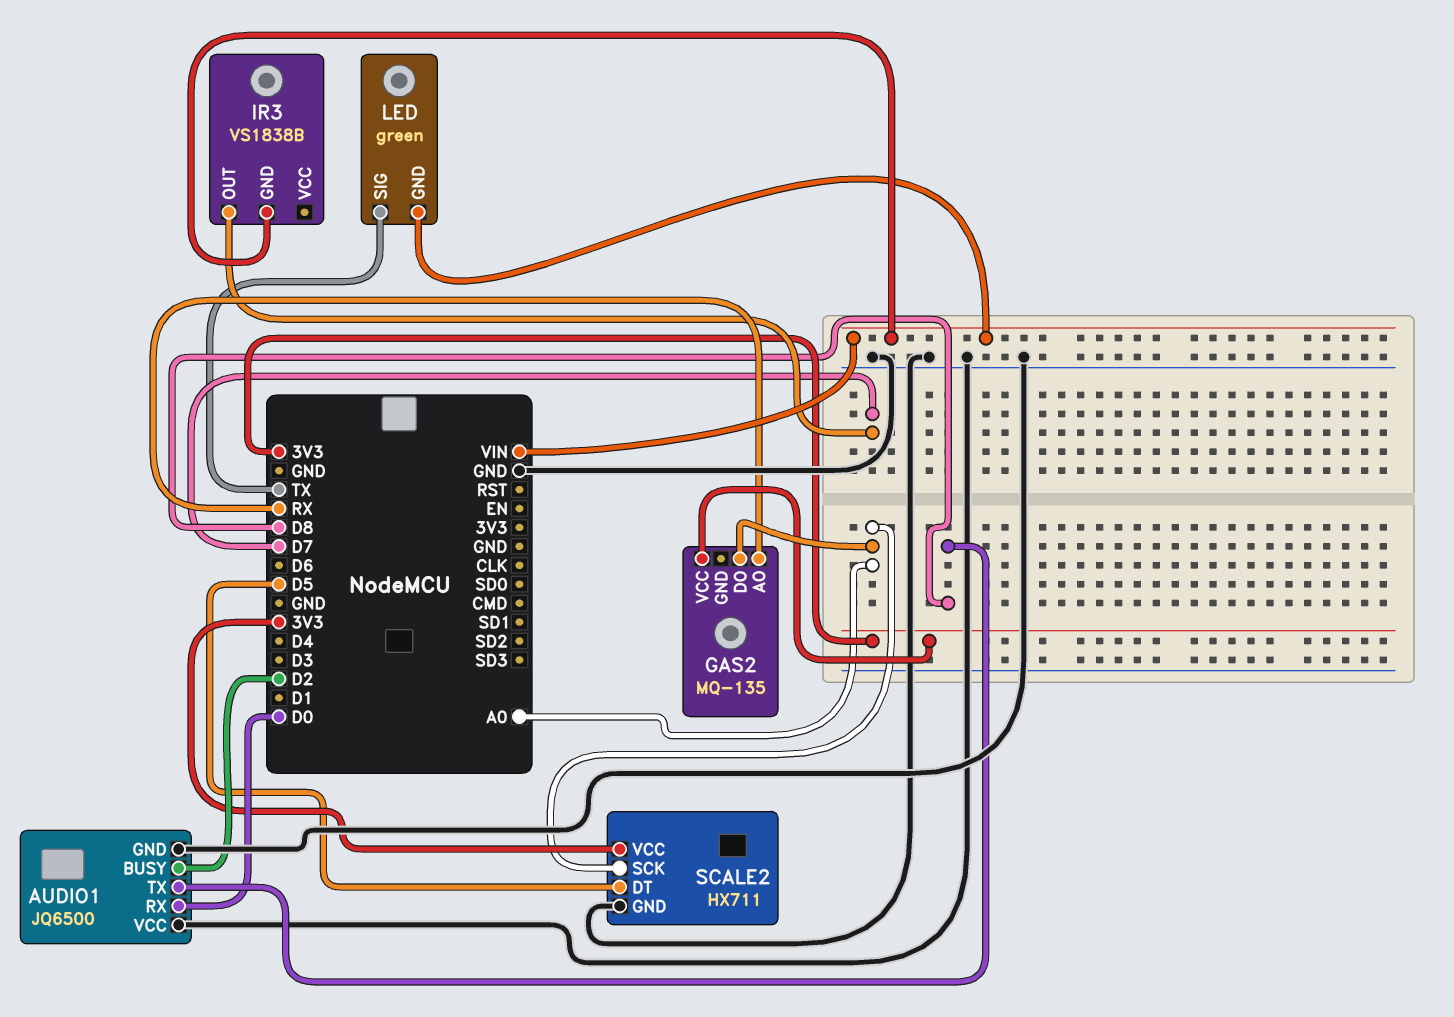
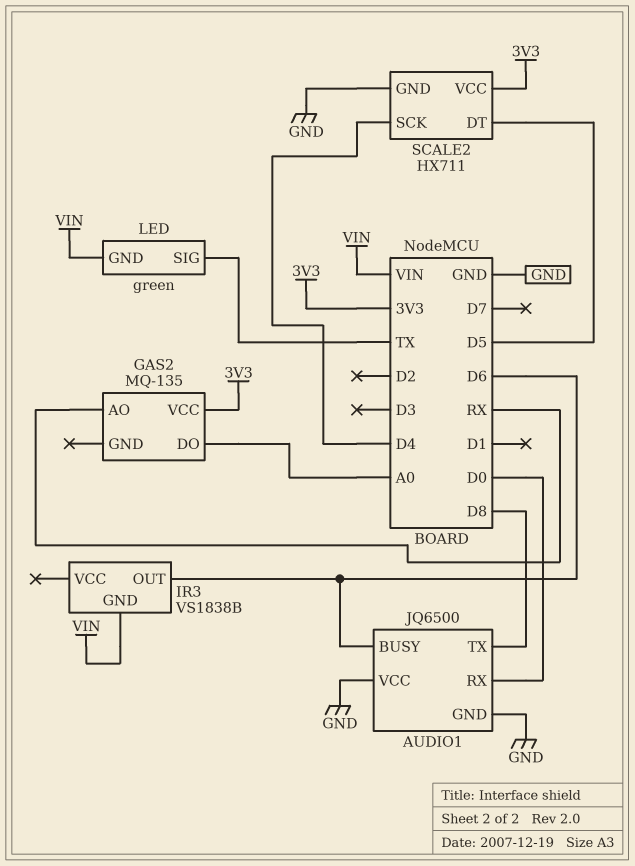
AUDIO1 pin BUSY: D2 -> D6
IR3 pin OUT: D7 -> D6
SCALE2 pin SCK: A0 -> D4

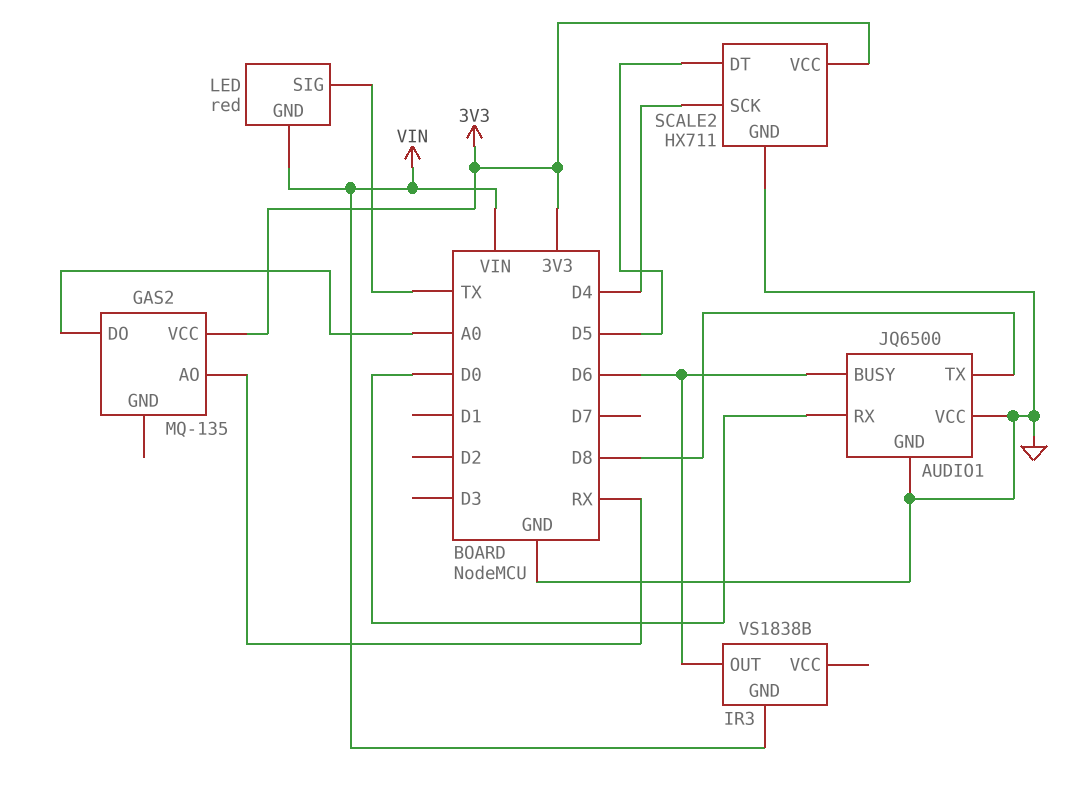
LED: green -> red

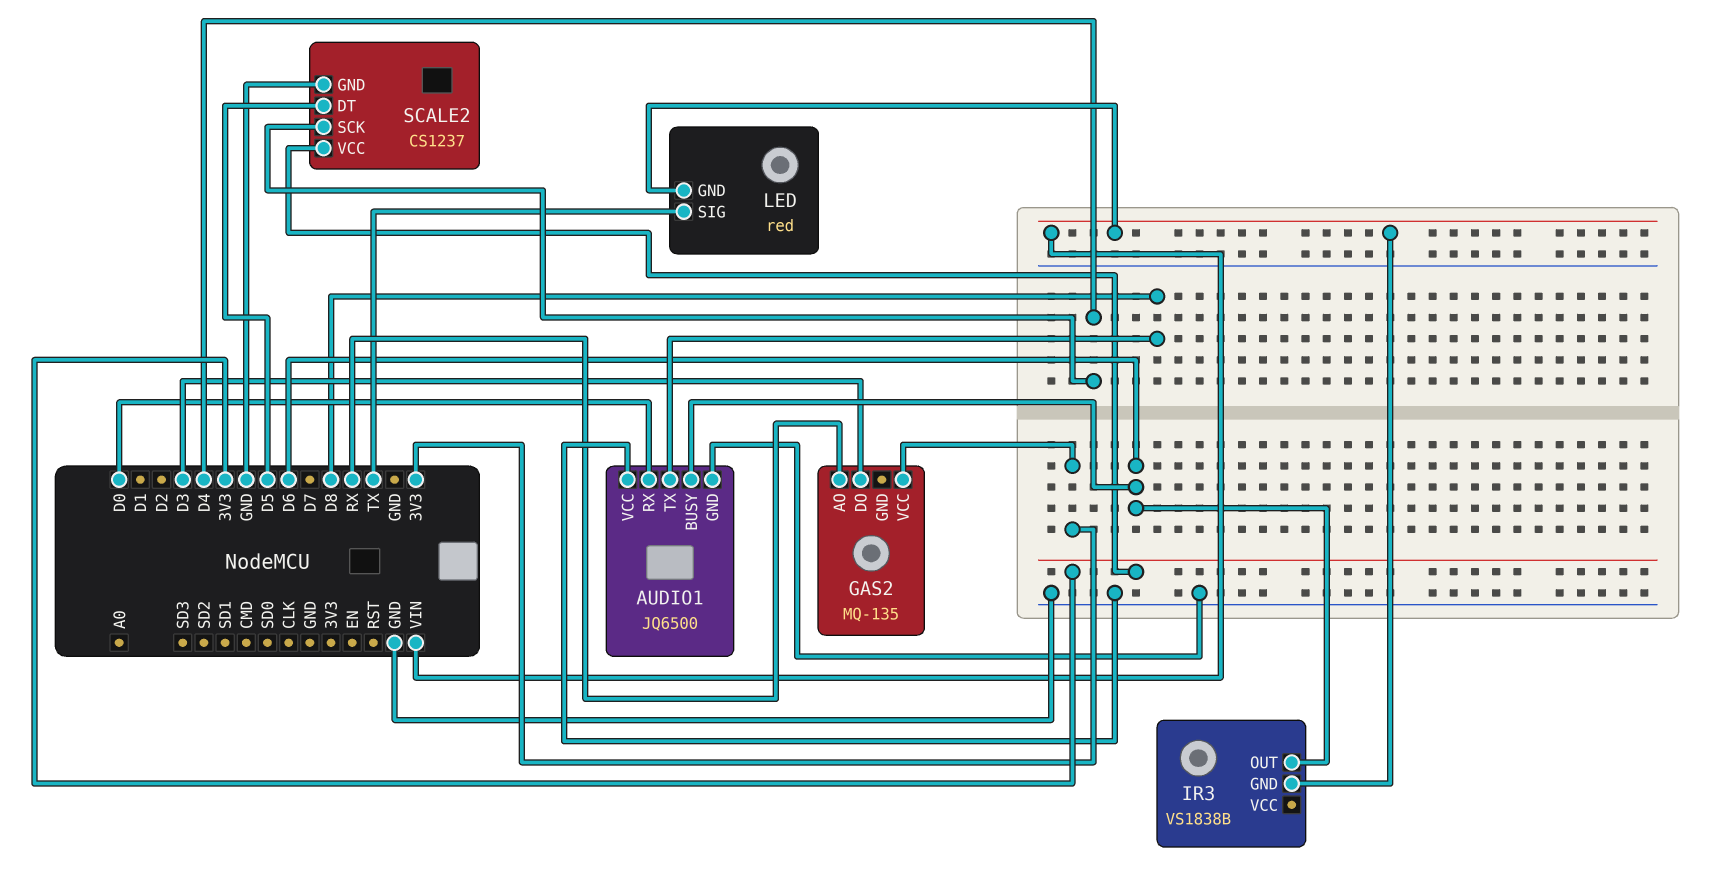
GAS2 pin DO: A0 -> D3
SCALE2: HX711 -> CS1237

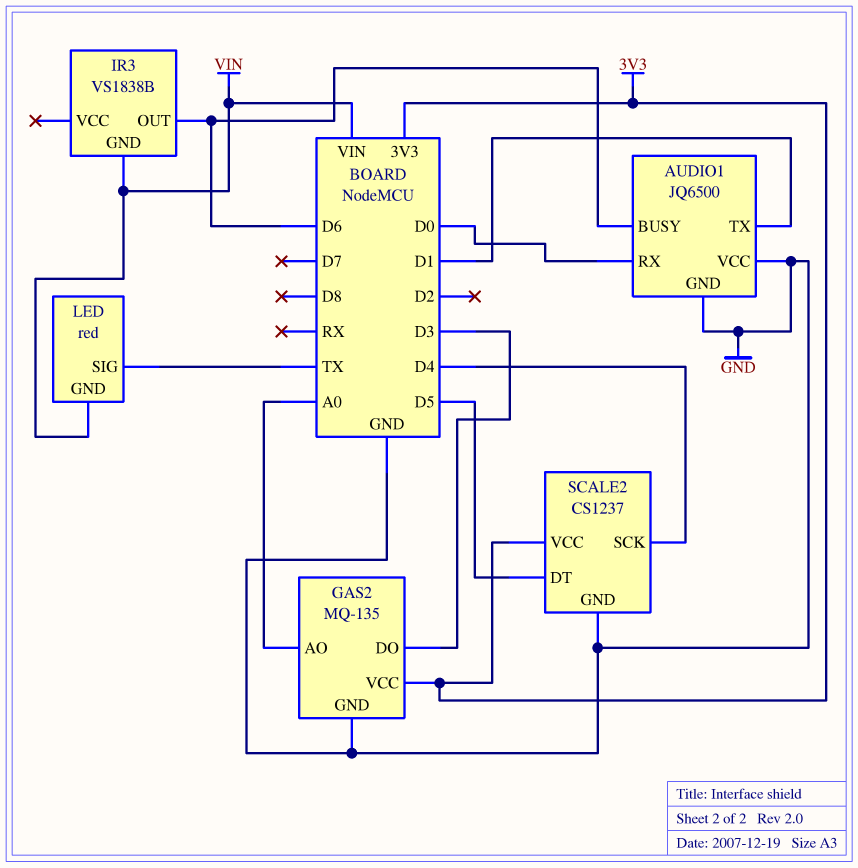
AUDIO1 pin TX: D8 -> D1
GAS2 pin AO: RX -> A0
GAS2 pin GND: none -> GND

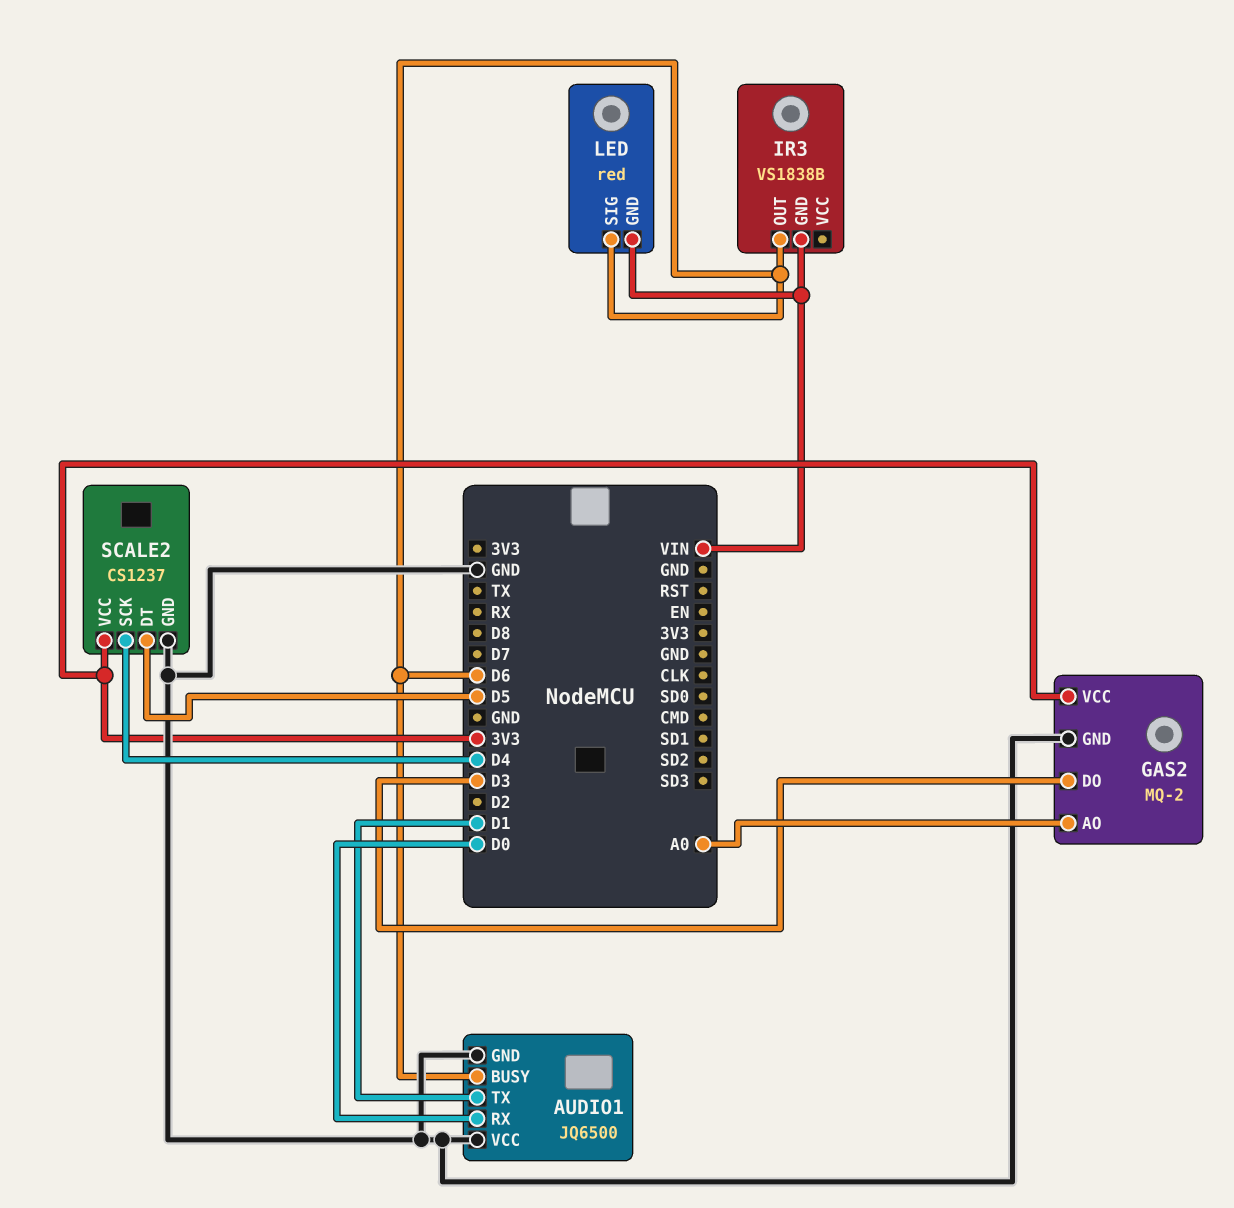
GAS2: MQ-135 -> MQ-2
LED pin SIG: TX -> D6

